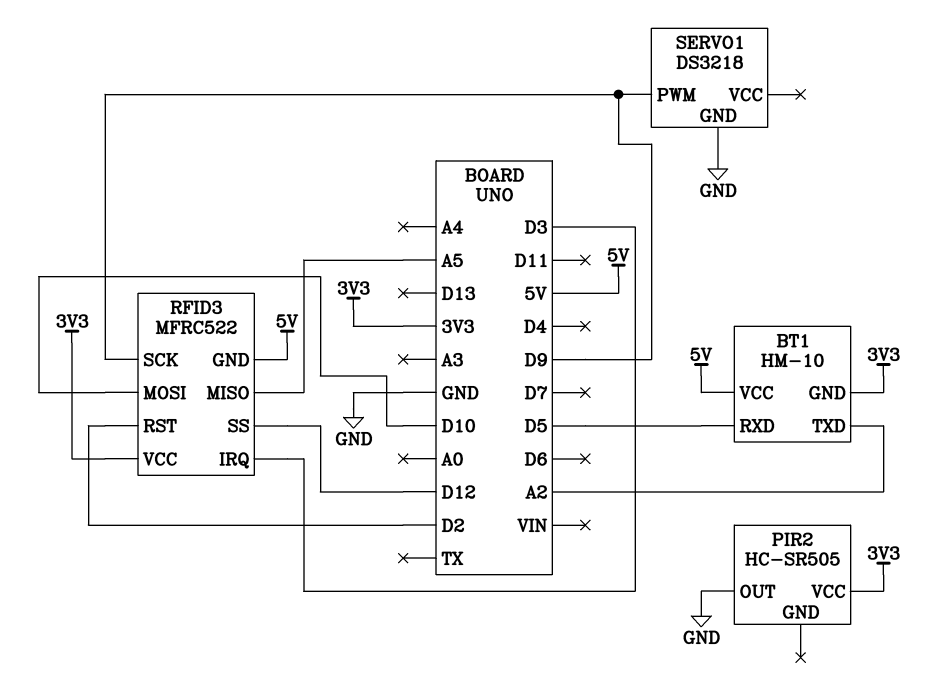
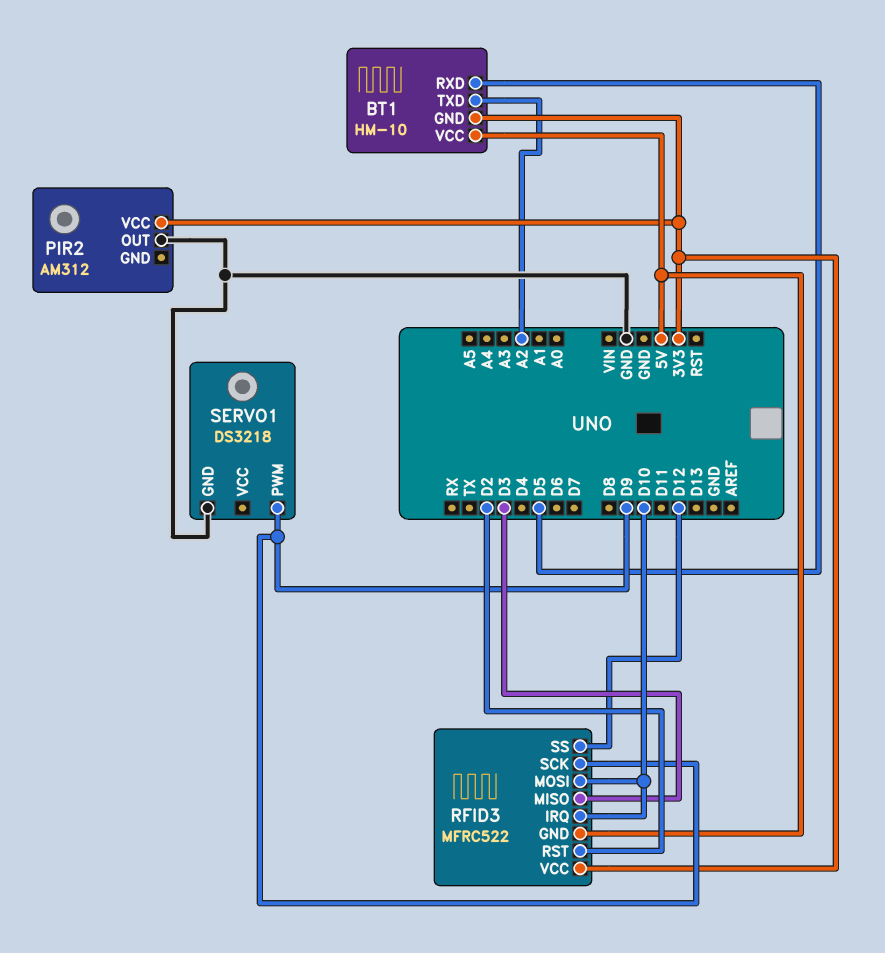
PIR2: HC-SR505 -> AM312
RFID3 pin IRQ: D3 -> D10
RFID3 pin MISO: A5 -> D3

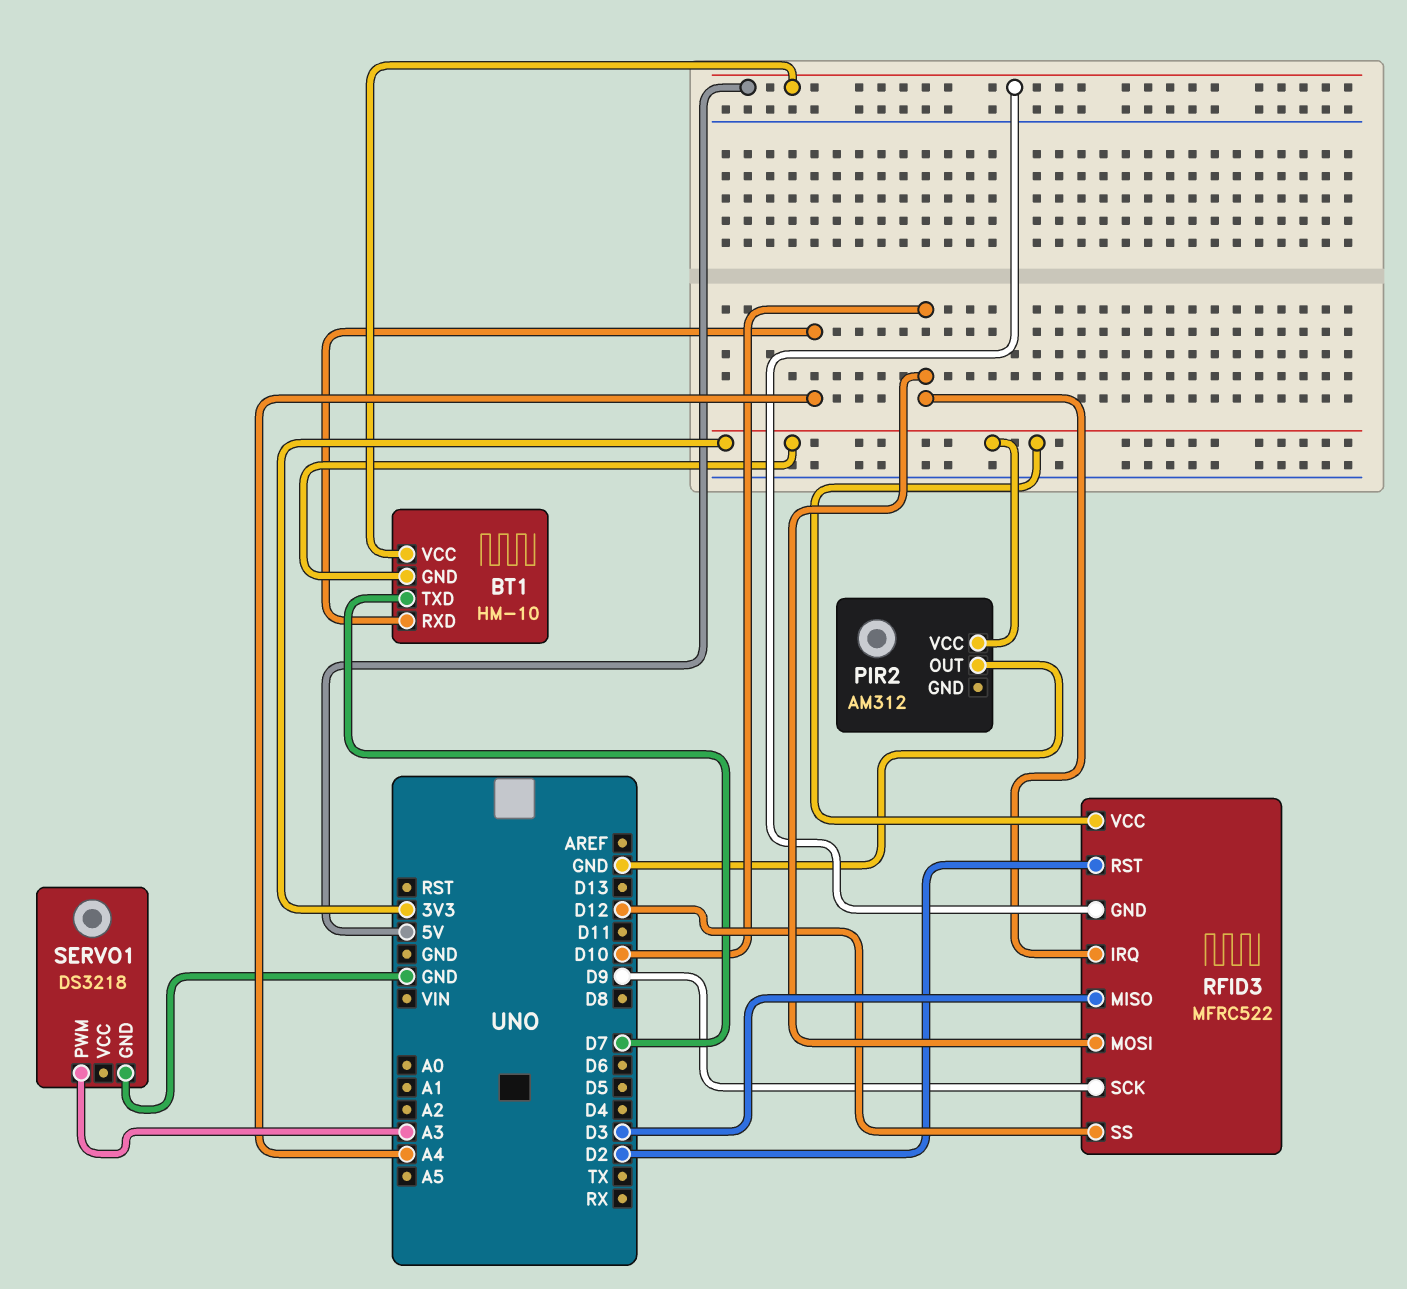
BT1 pin RXD: D5 -> A4
BT1 pin TXD: A2 -> D7
SERVO1 pin PWM: D9 -> A3

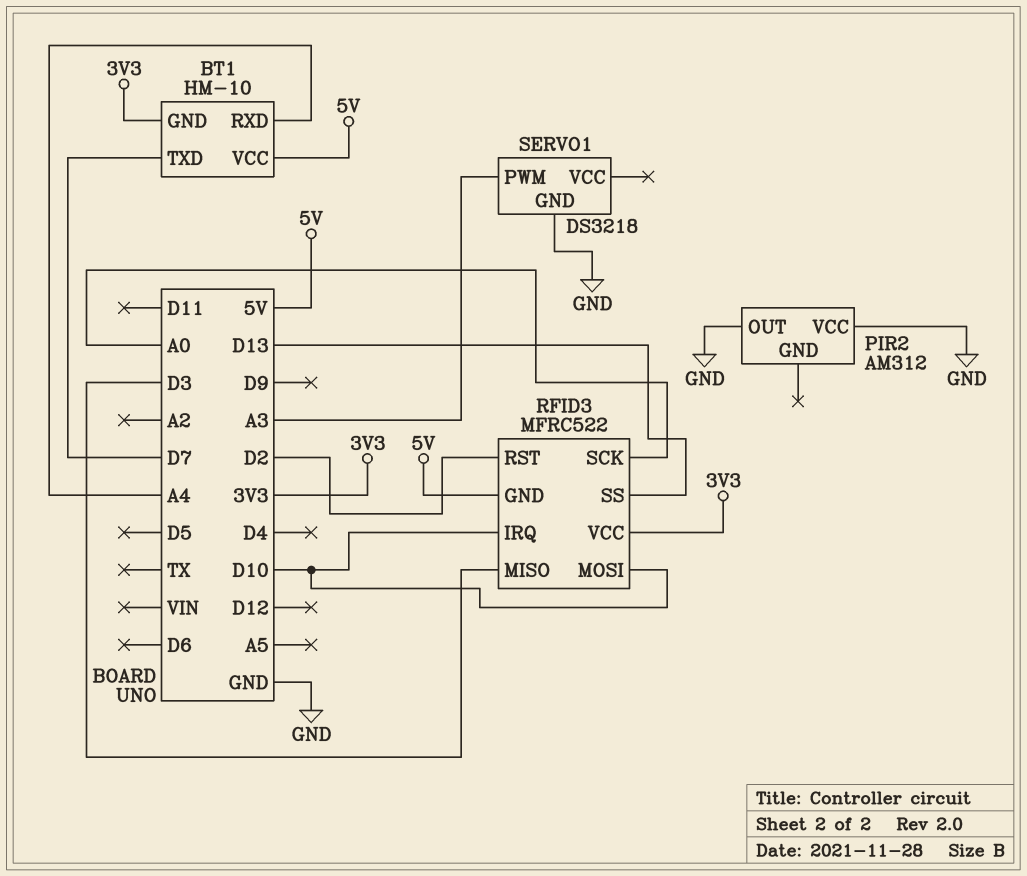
PIR2 pin VCC: 3V3 -> GND
RFID3 pin SCK: D9 -> A0
RFID3 pin SS: D12 -> D13

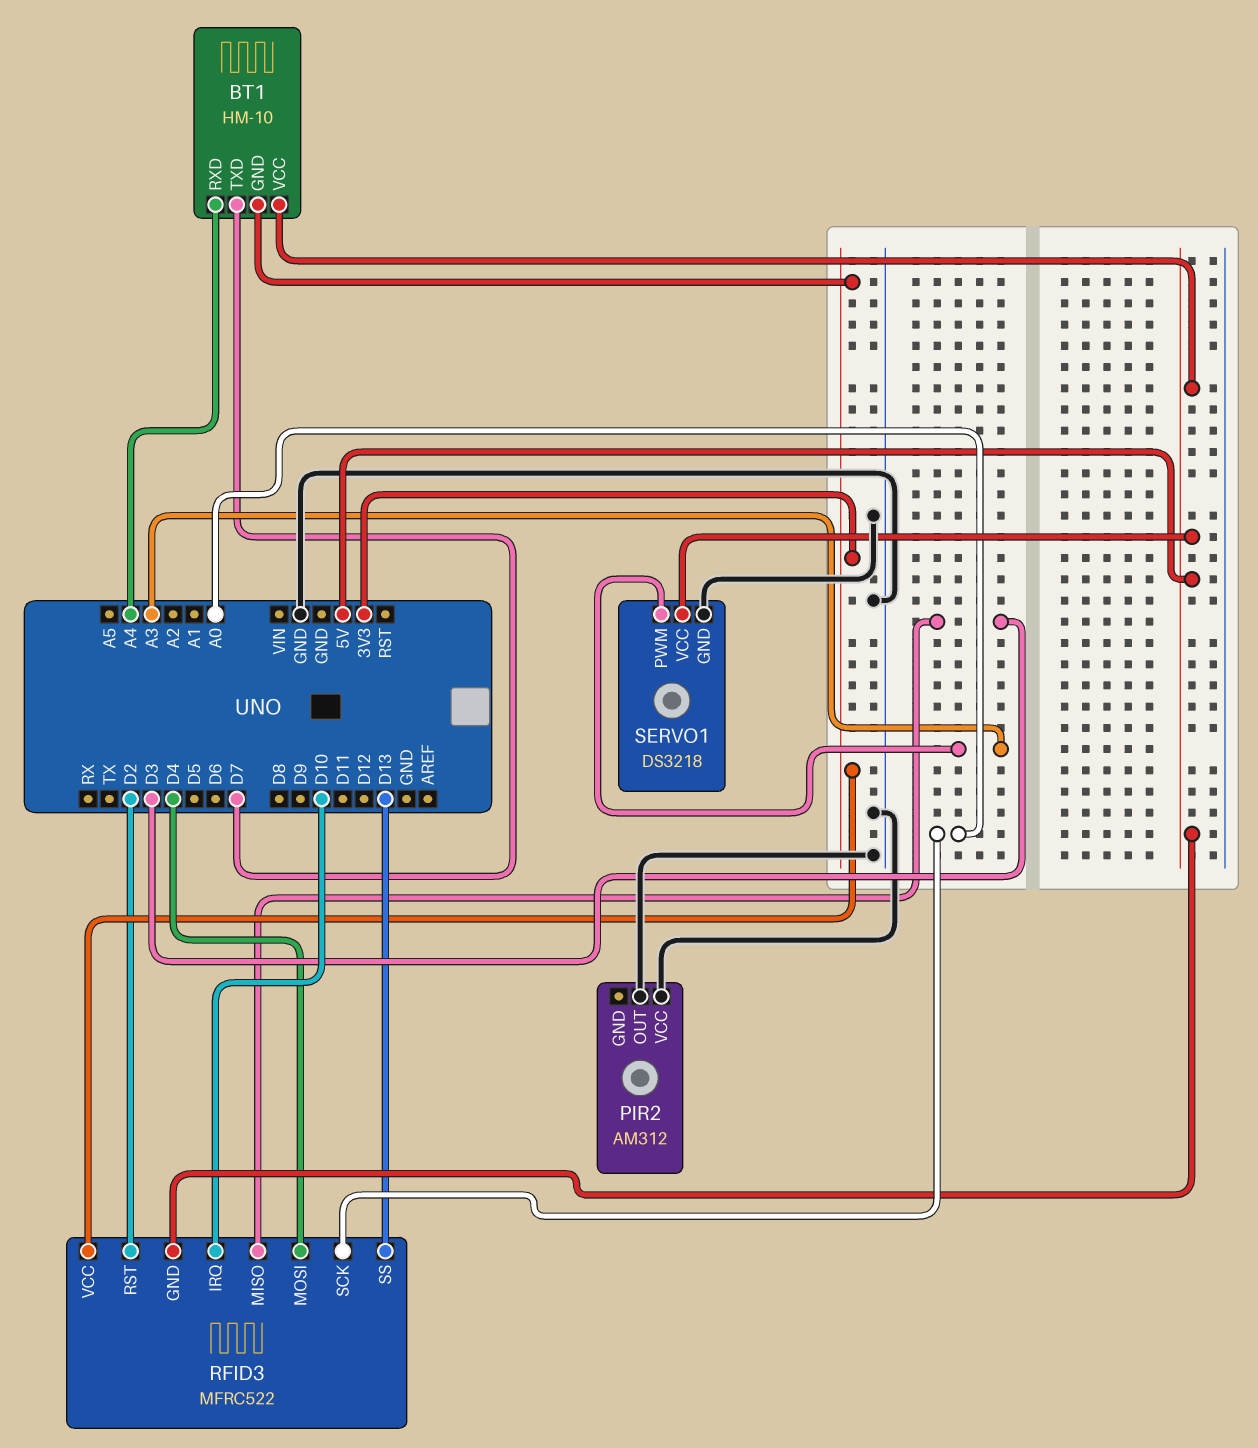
RFID3 pin MOSI: D10 -> D4
SERVO1 pin VCC: none -> 5V

